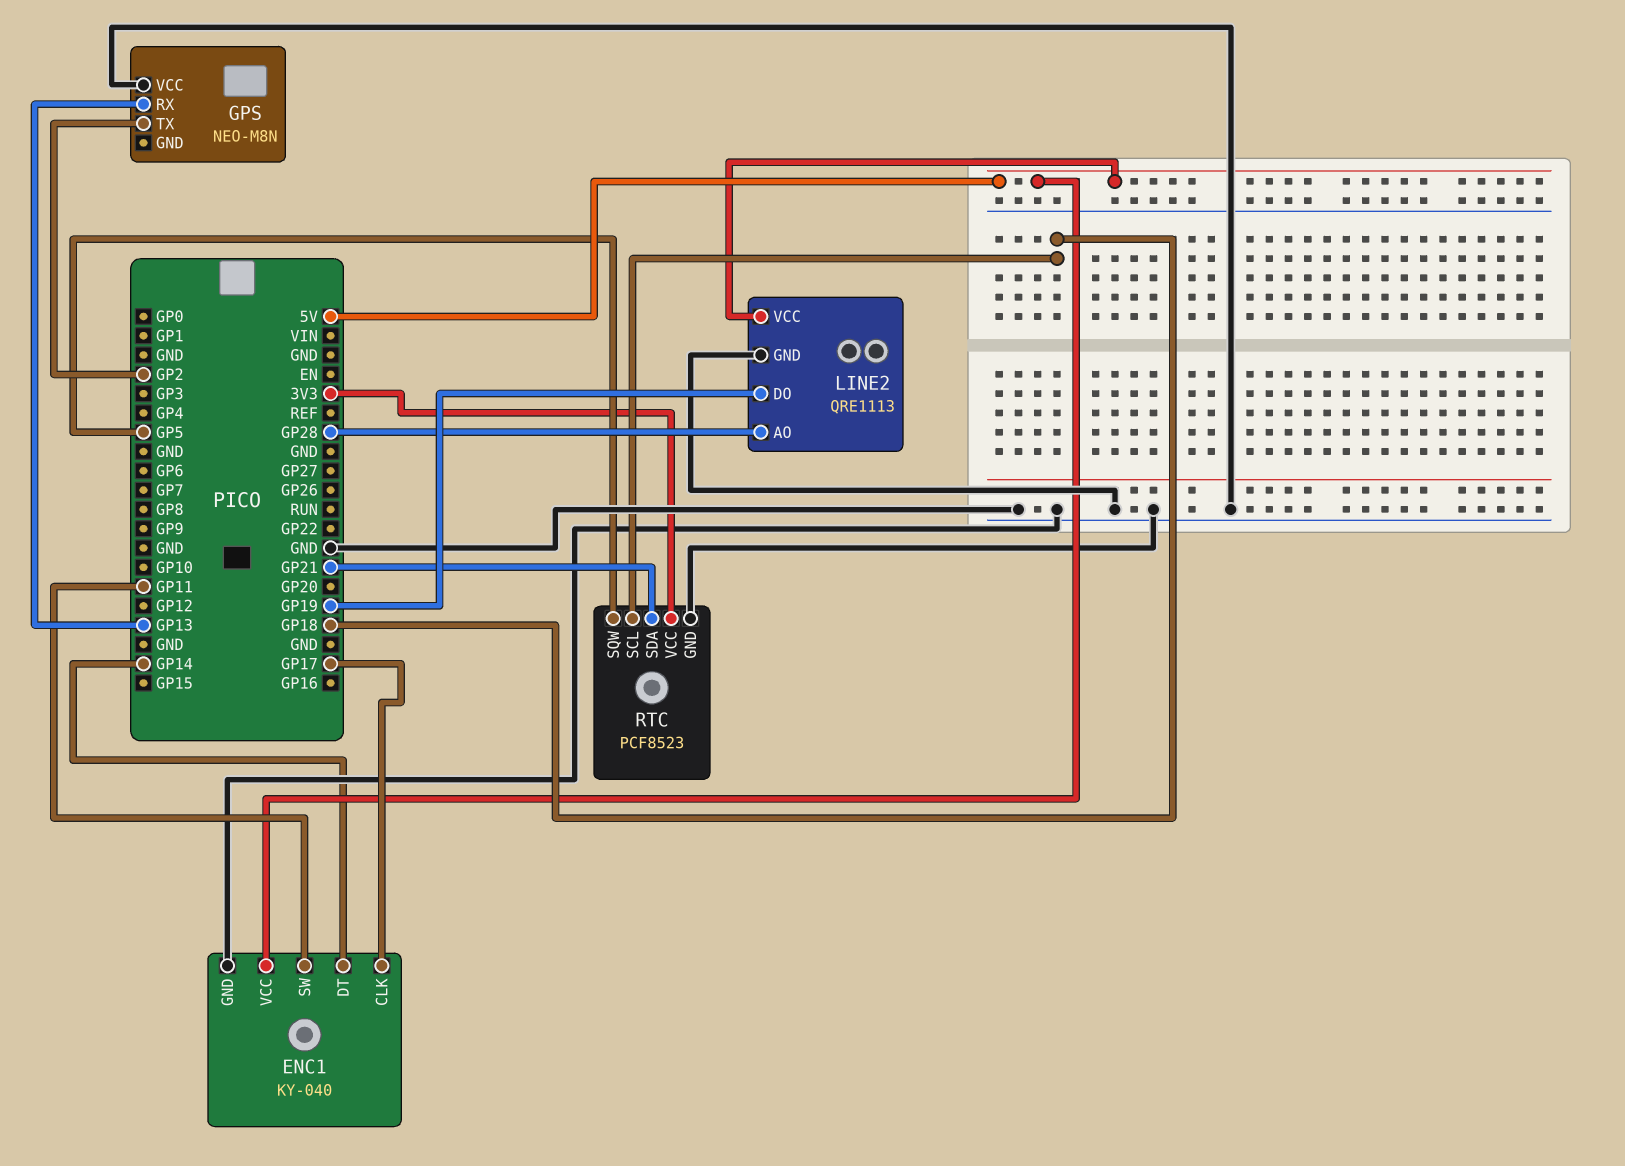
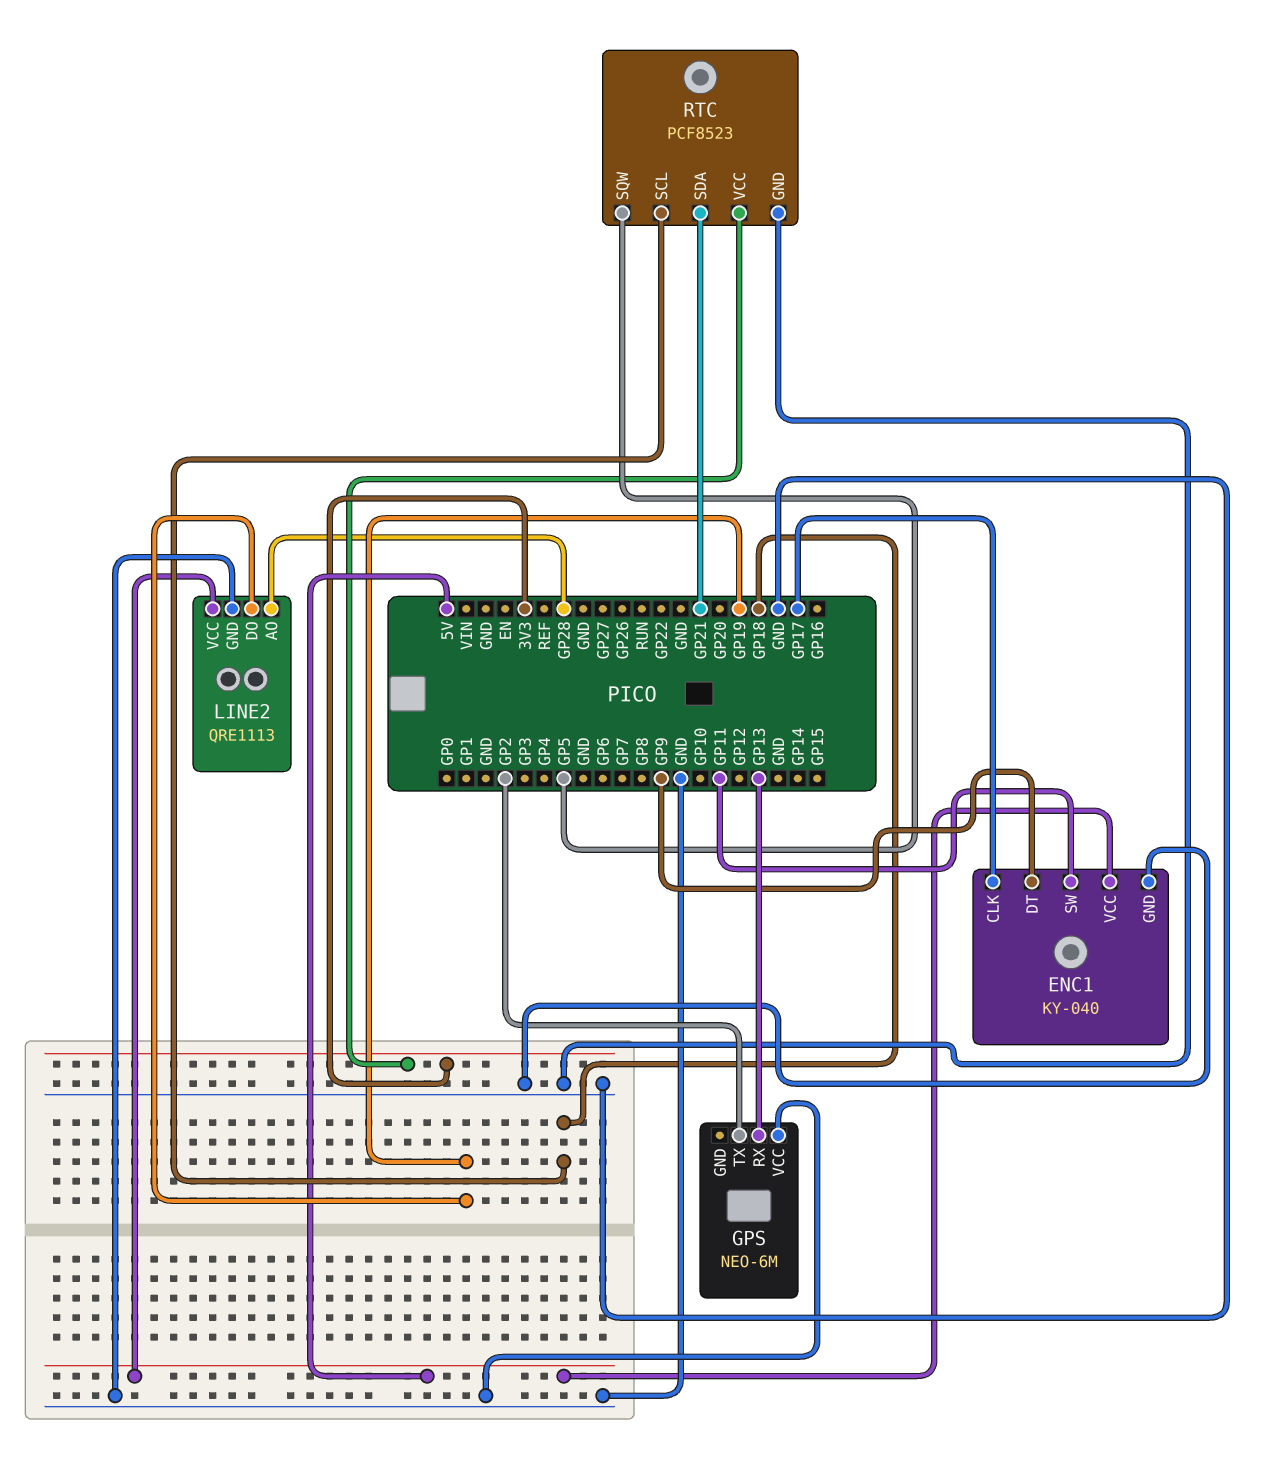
ENC1 pin DT: GP14 -> GP9
GPS: NEO-M8N -> NEO-6M

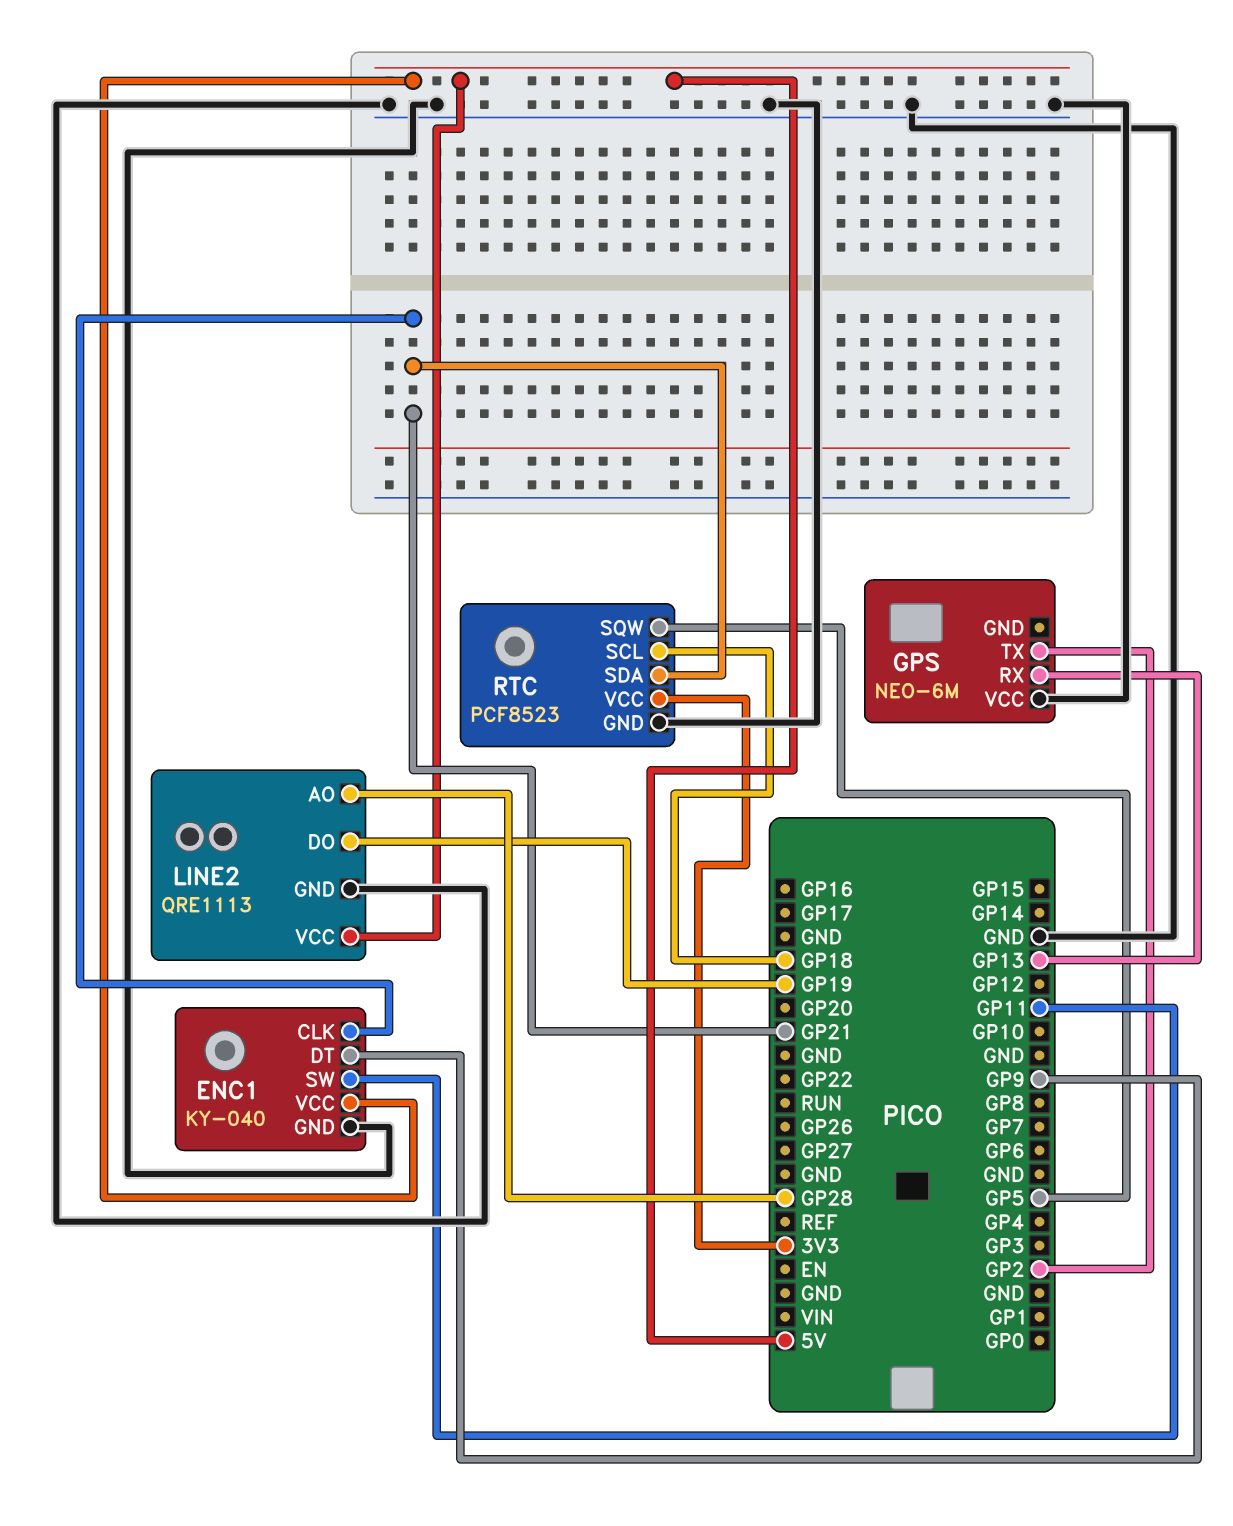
ENC1 pin CLK: GP17 -> GP21

